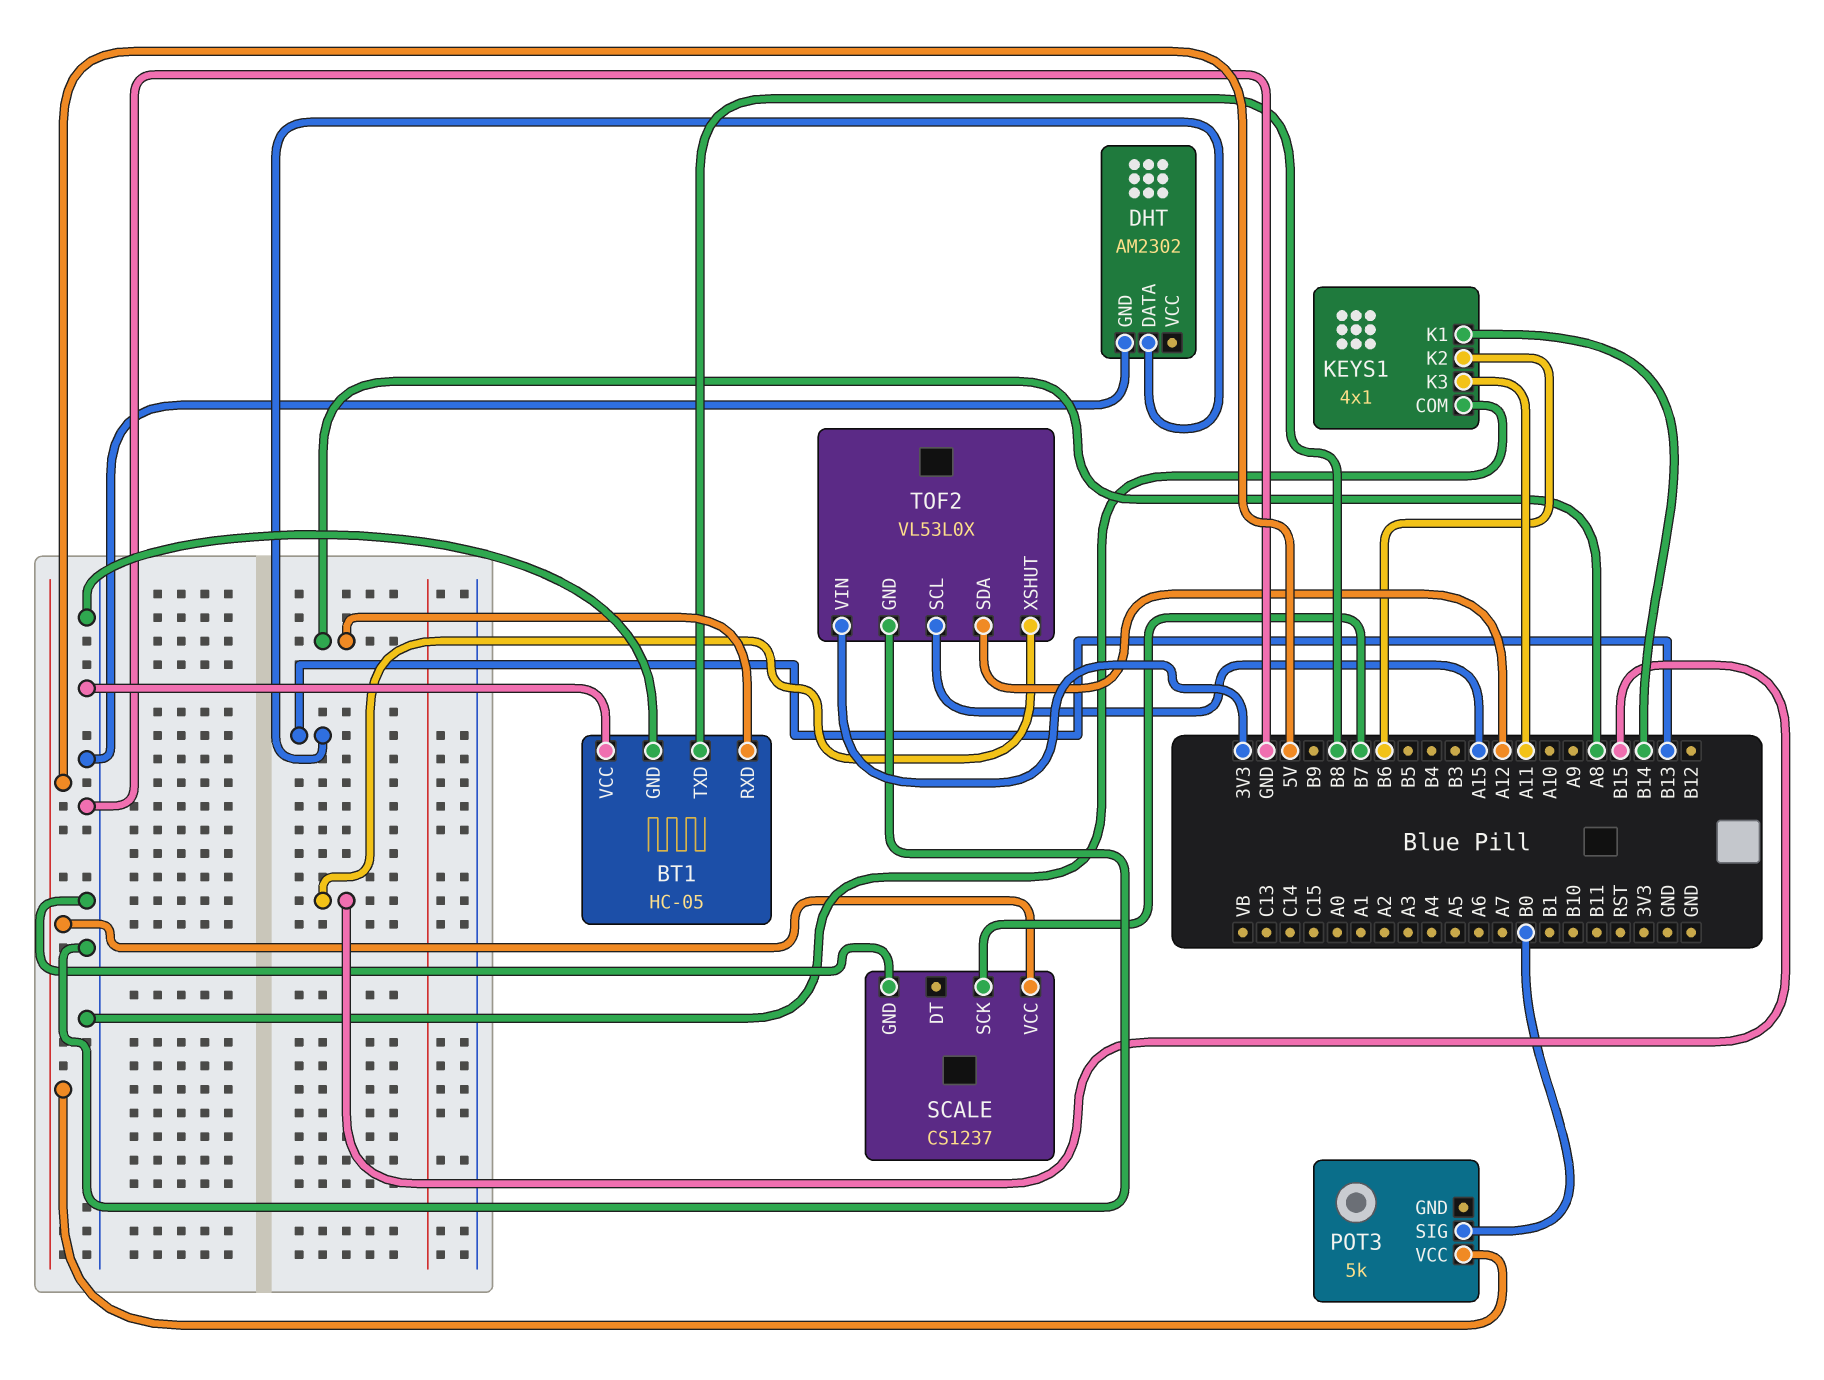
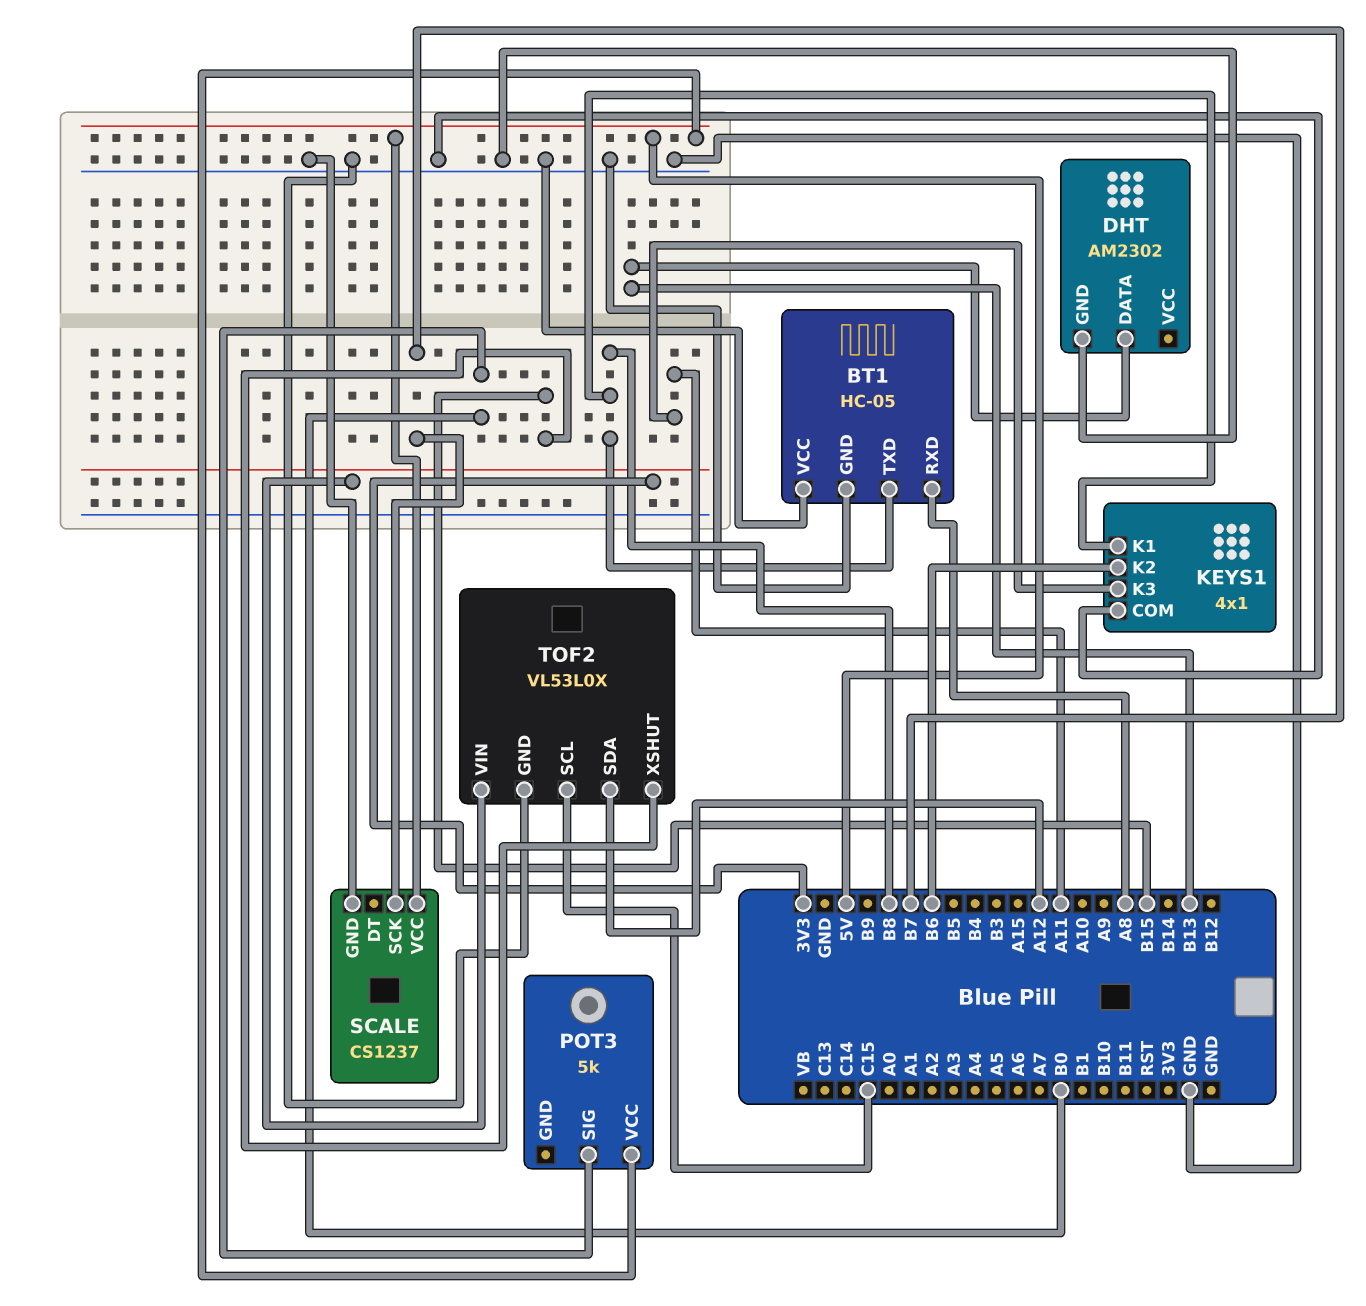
KEYS1 pin K1: B14 -> B8
TOF2 pin SCL: A15 -> C15

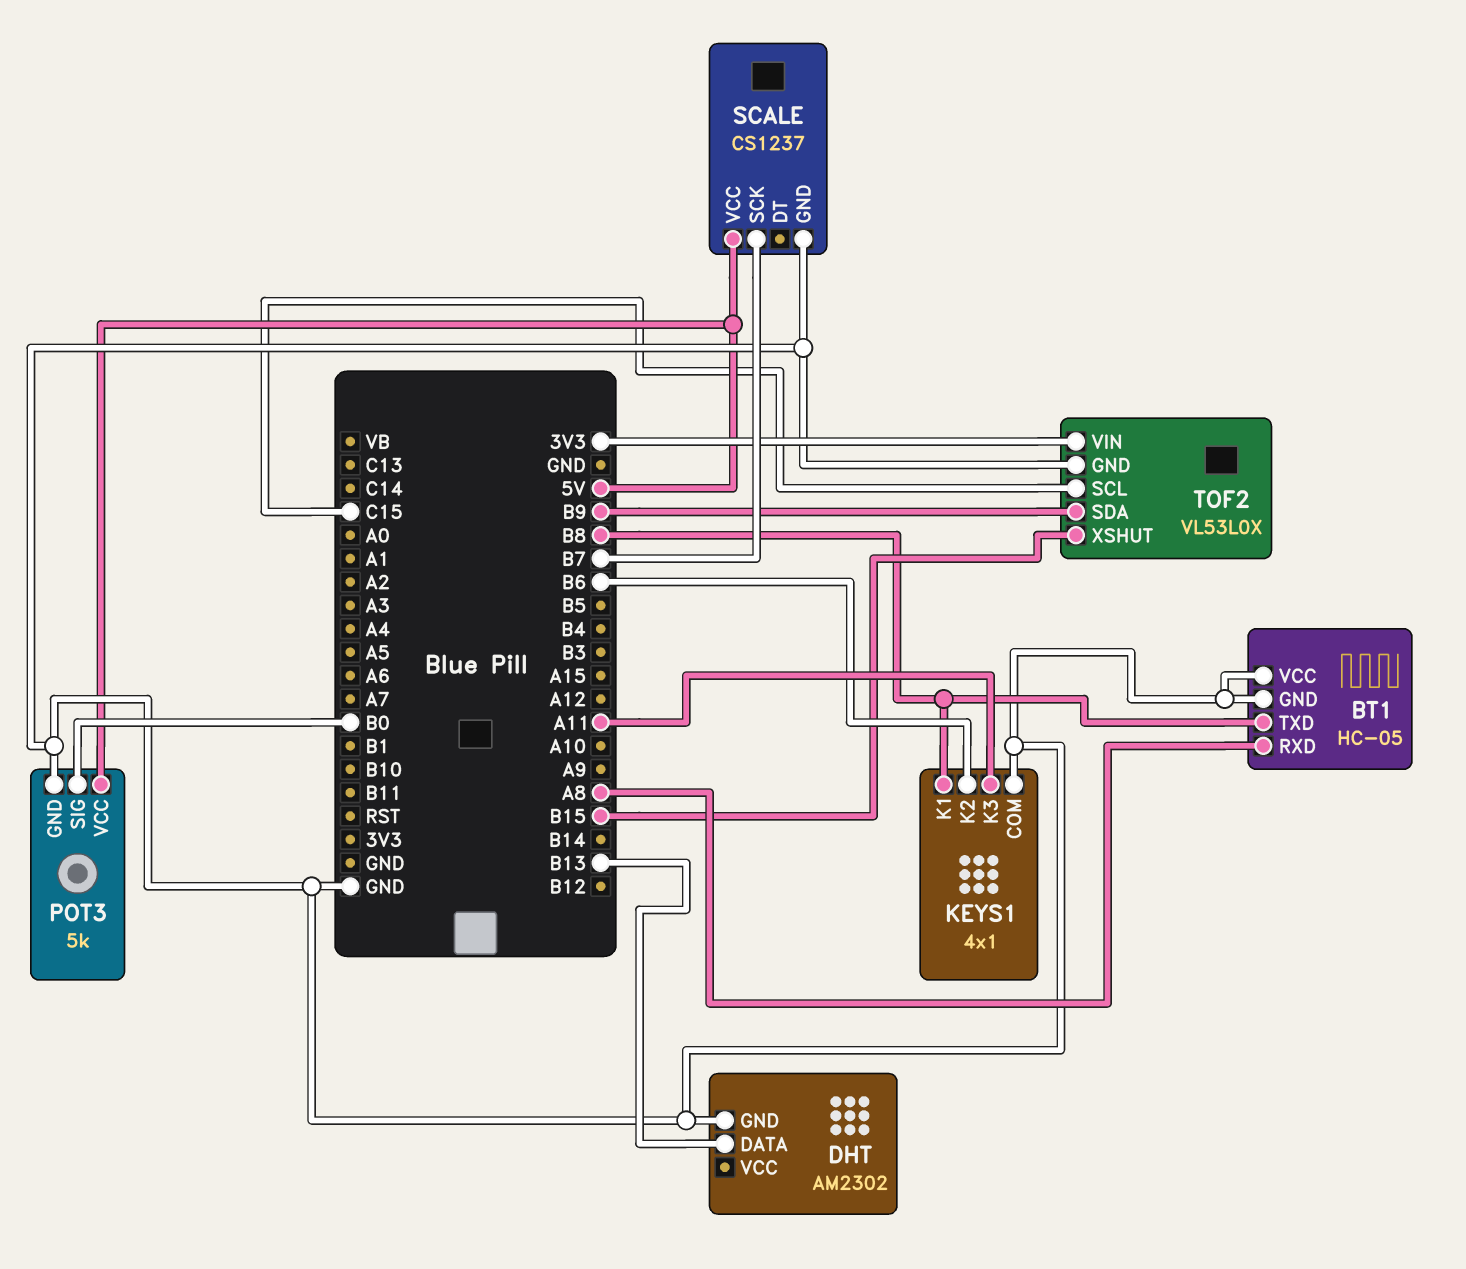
POT3 pin GND: none -> GND
TOF2 pin SDA: A12 -> B9

